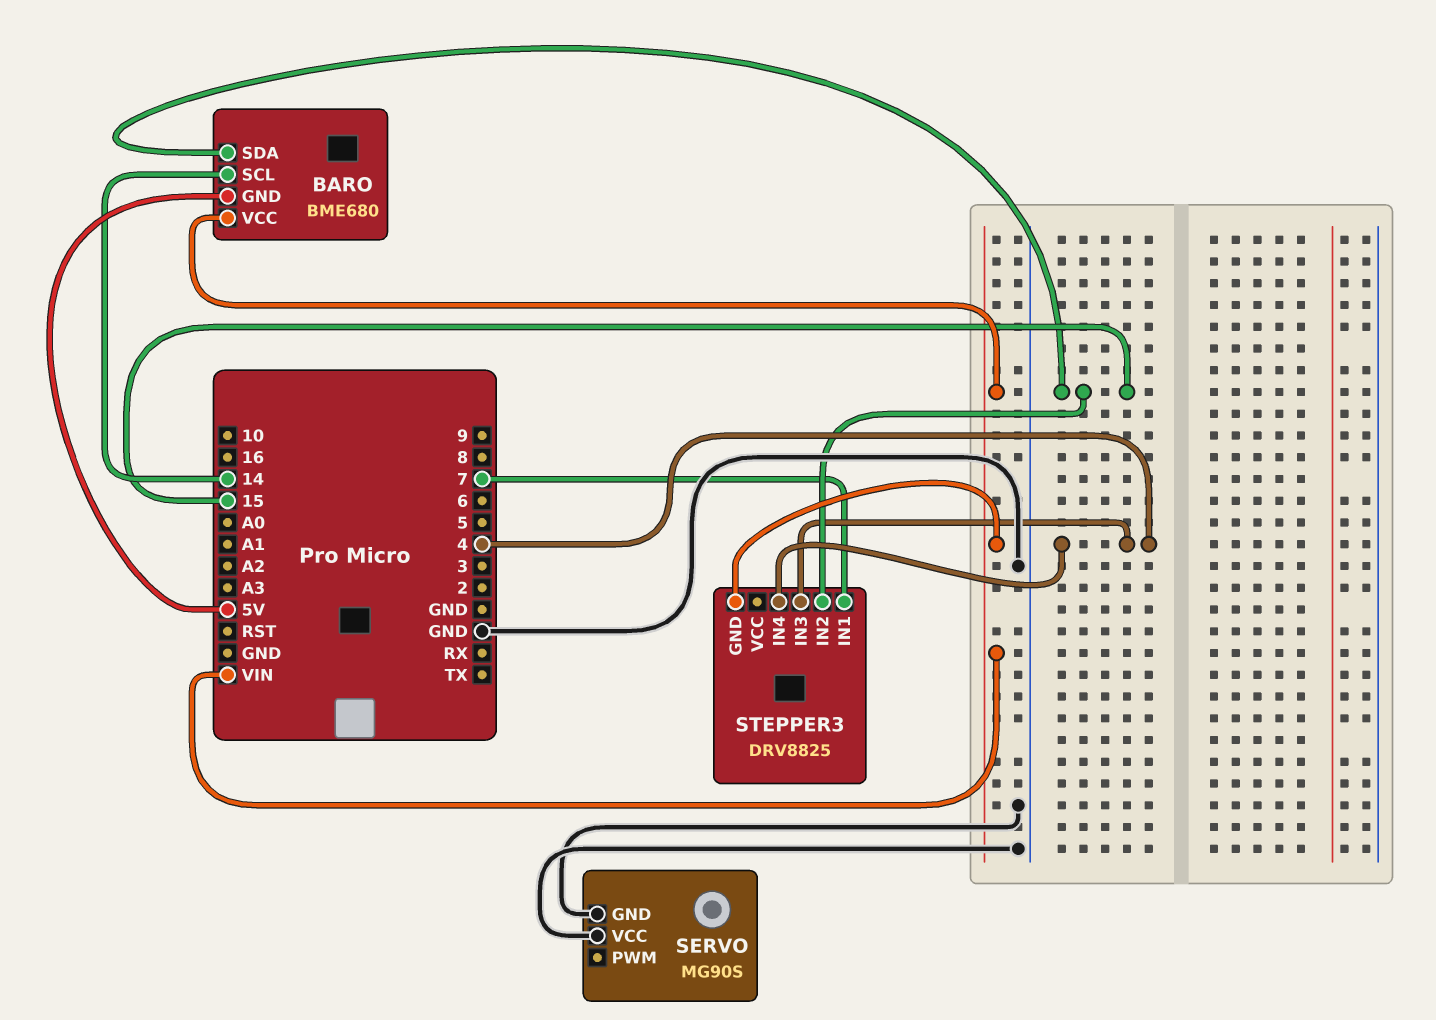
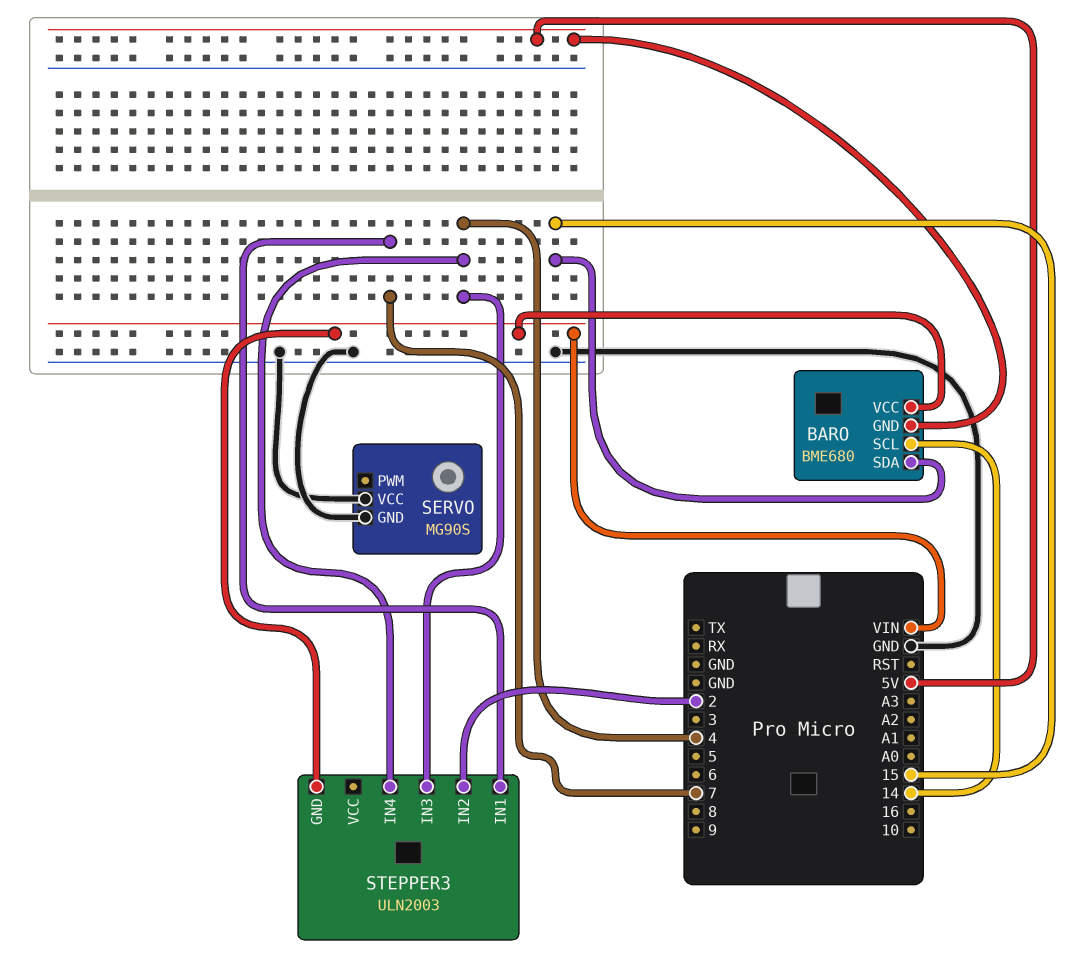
STEPPER3: DRV8825 -> ULN2003
STEPPER3 pin IN2: 15 -> 2

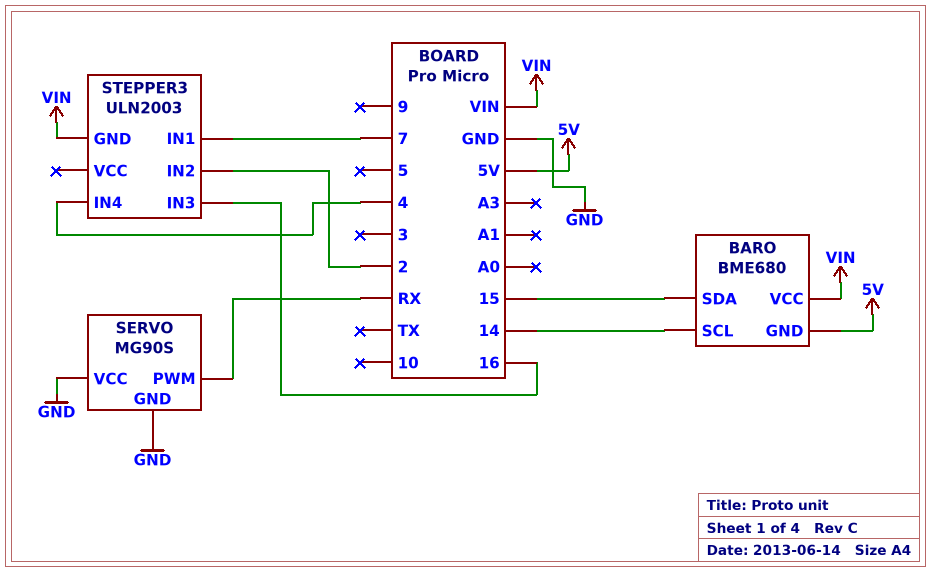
SERVO pin PWM: none -> RX
STEPPER3 pin IN3: 4 -> 16

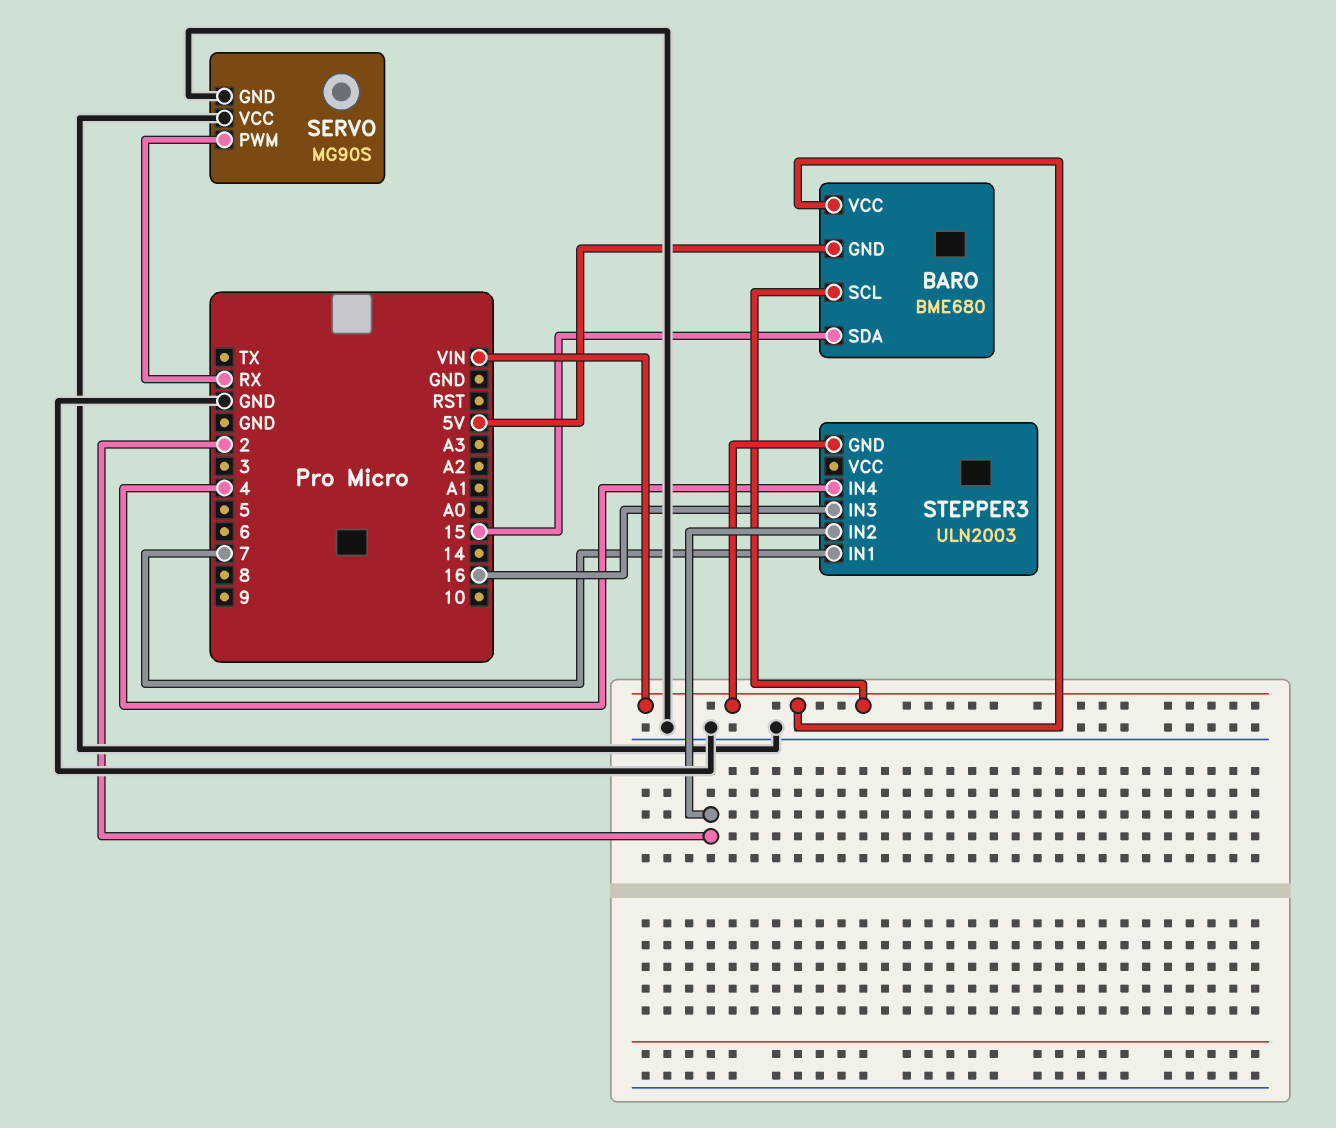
BARO pin SCL: 14 -> VIN

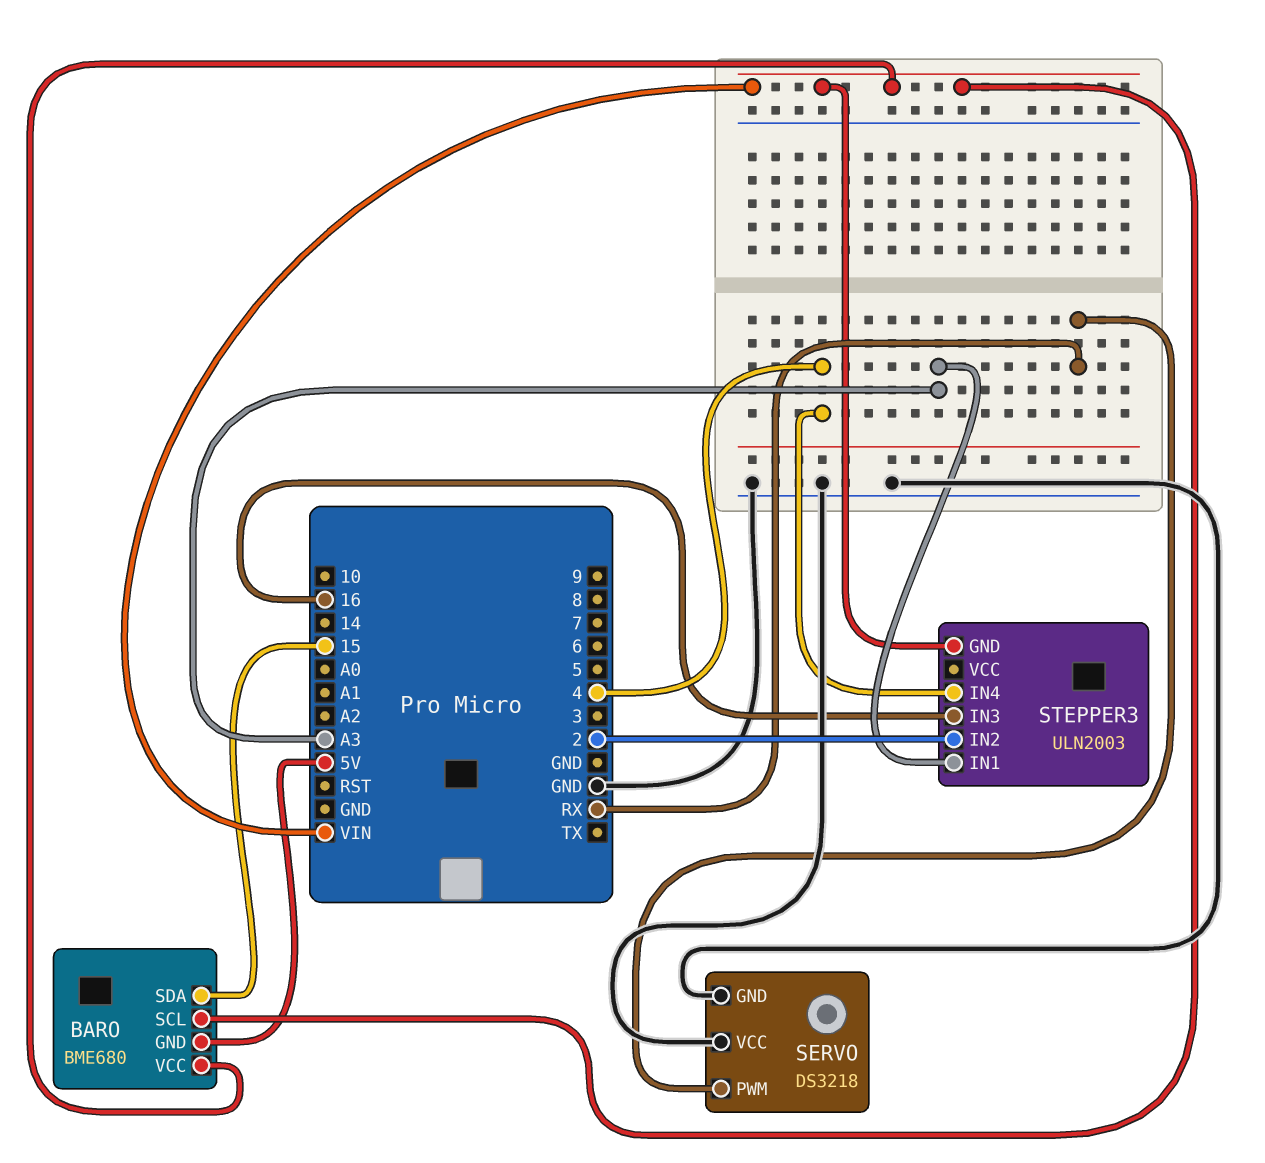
SERVO: MG90S -> DS3218
STEPPER3 pin IN1: 7 -> A3

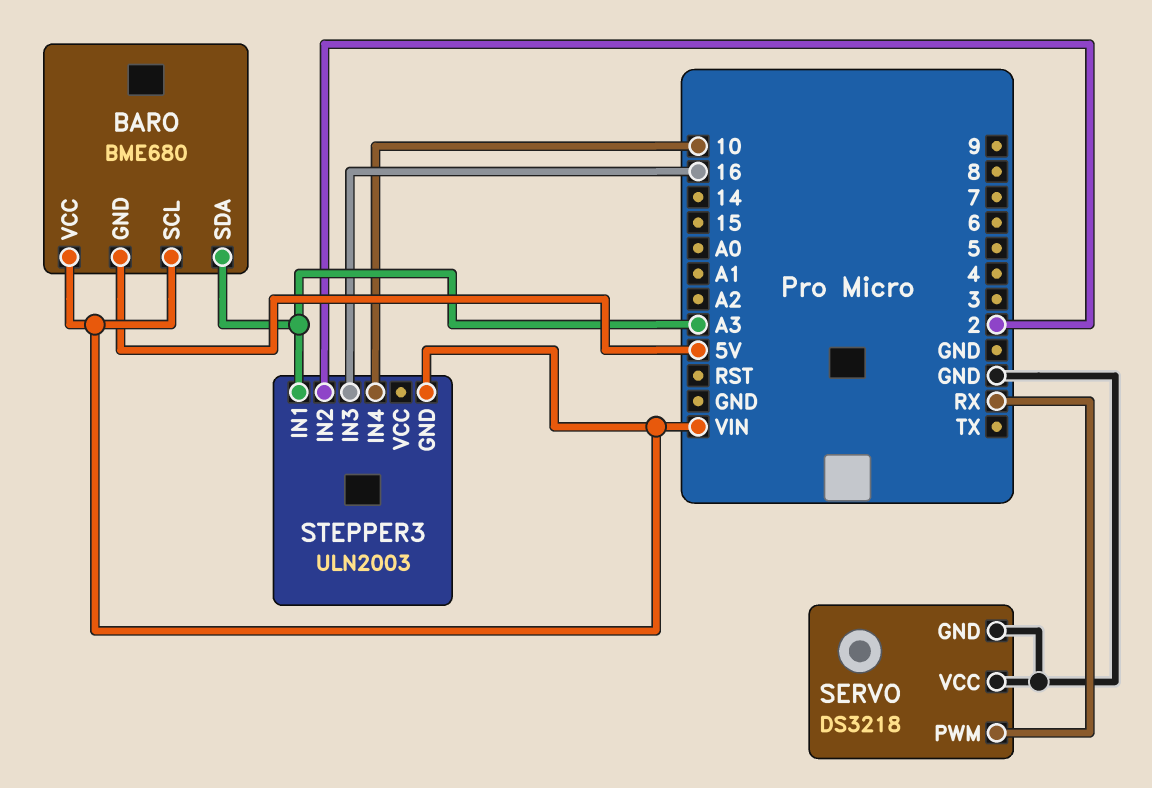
BARO pin SDA: 15 -> A3
STEPPER3 pin IN4: 4 -> 10

